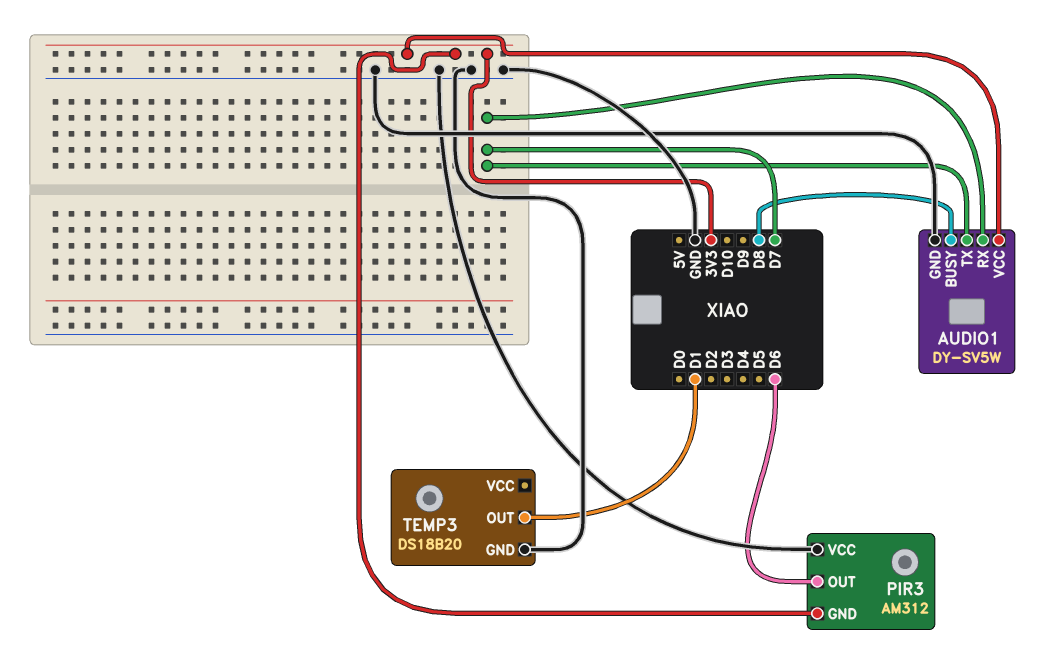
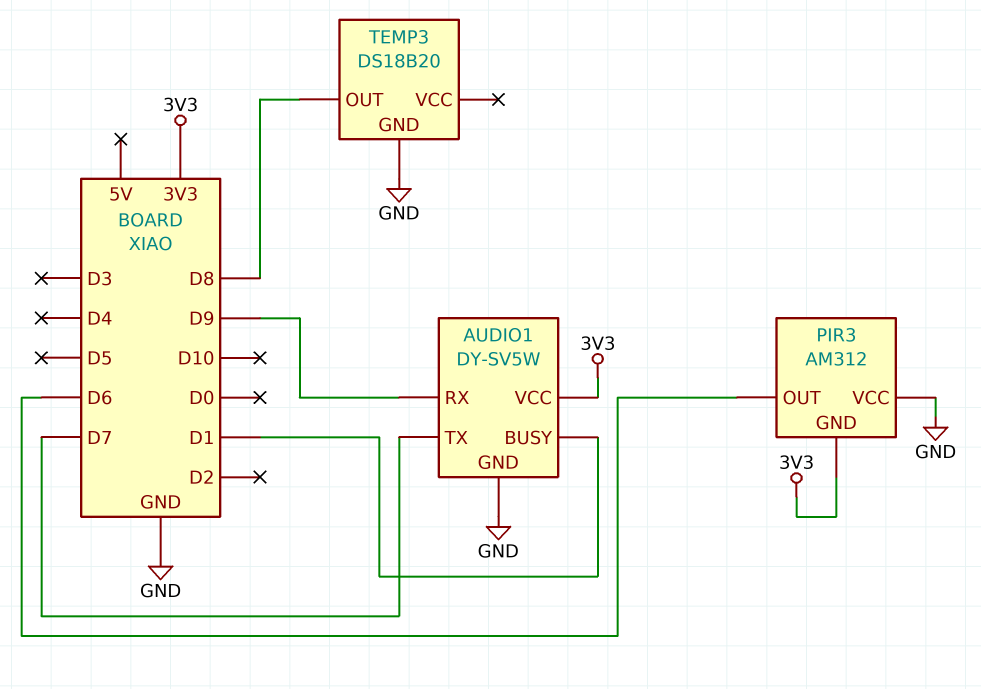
AUDIO1 pin BUSY: D8 -> D1
AUDIO1 pin RX: D7 -> D9
TEMP3 pin OUT: D1 -> D8

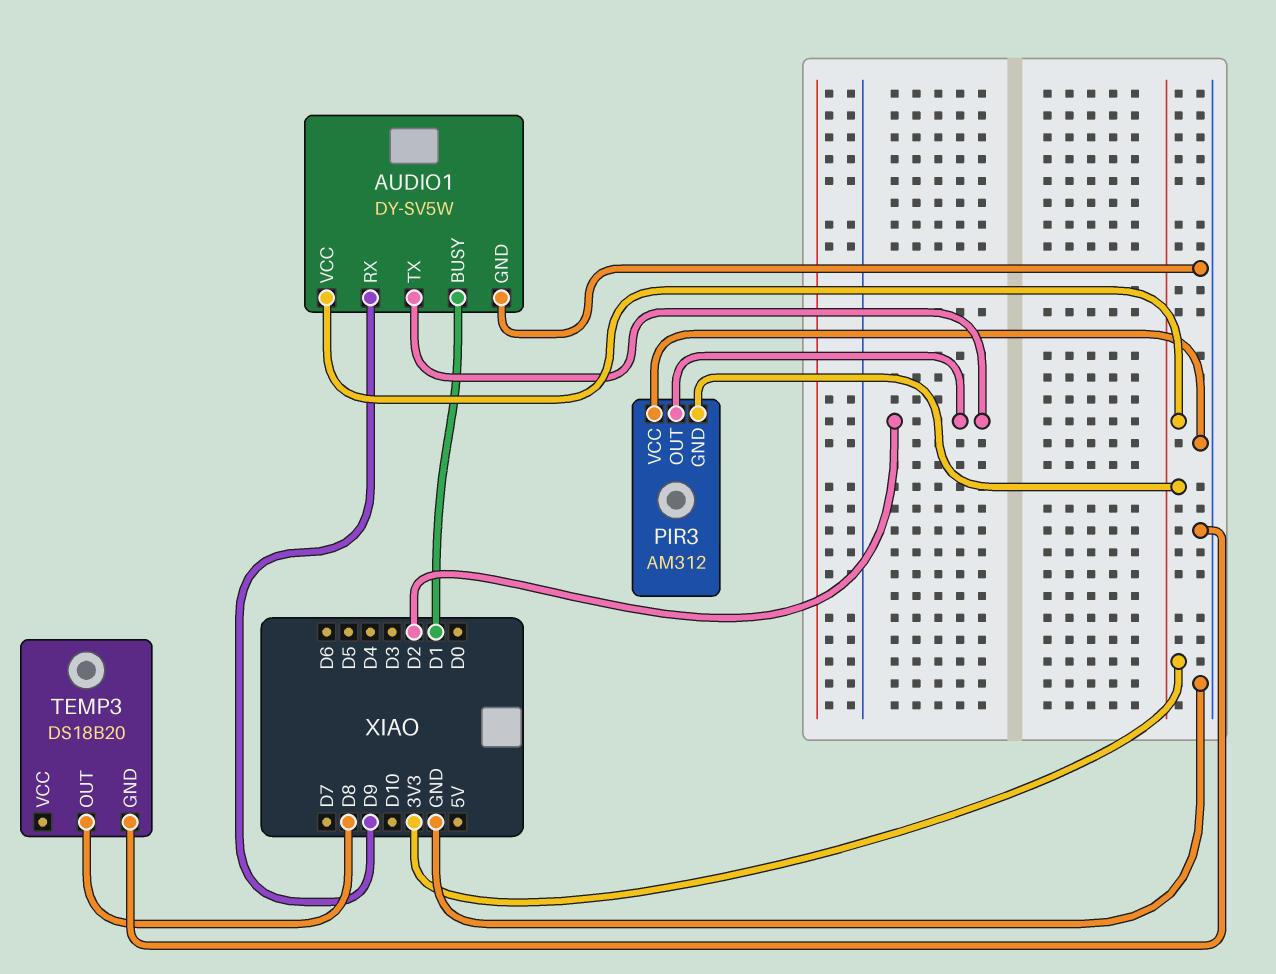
AUDIO1 pin TX: D7 -> D2
PIR3 pin OUT: D6 -> D2

